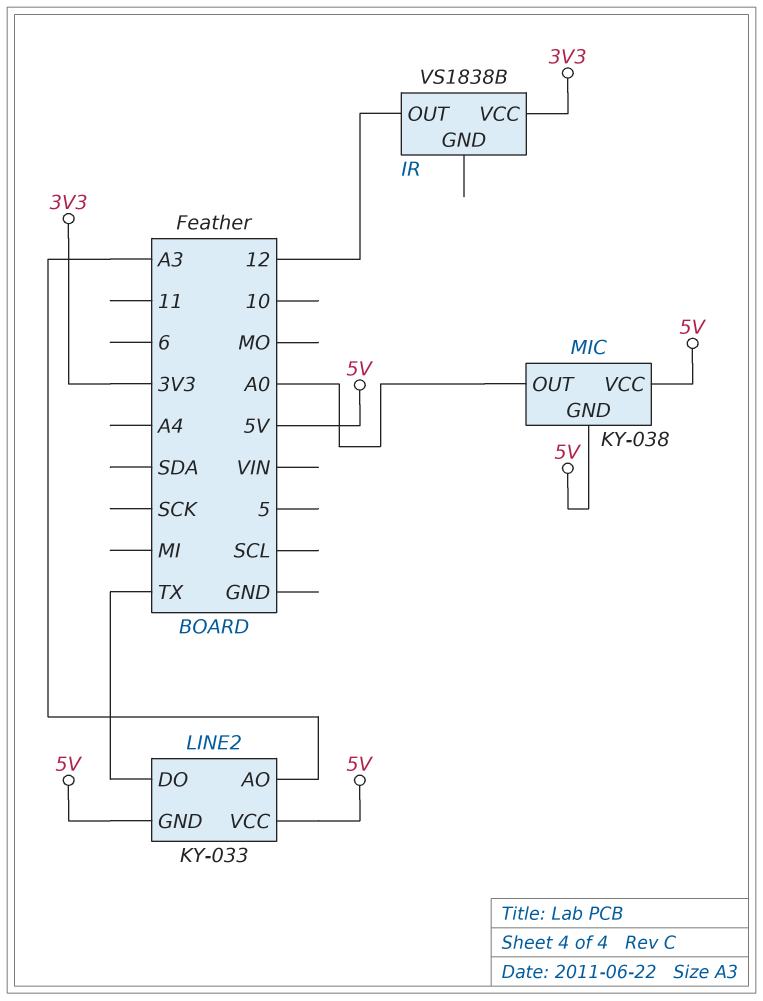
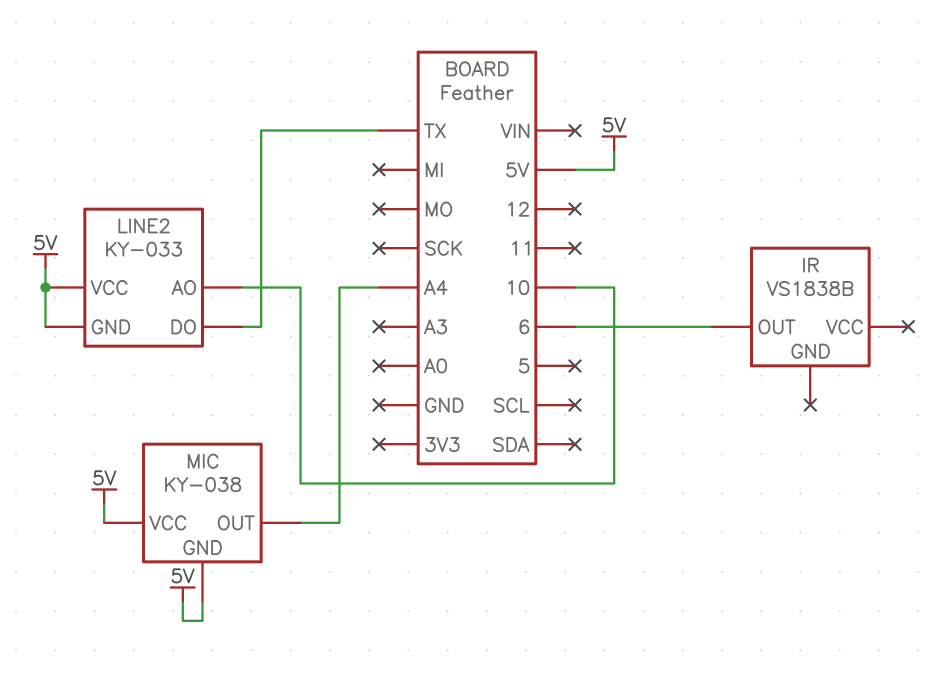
IR pin OUT: 12 -> 6
IR pin VCC: 3V3 -> none
LINE2 pin AO: A3 -> 10
MIC pin OUT: A0 -> A4

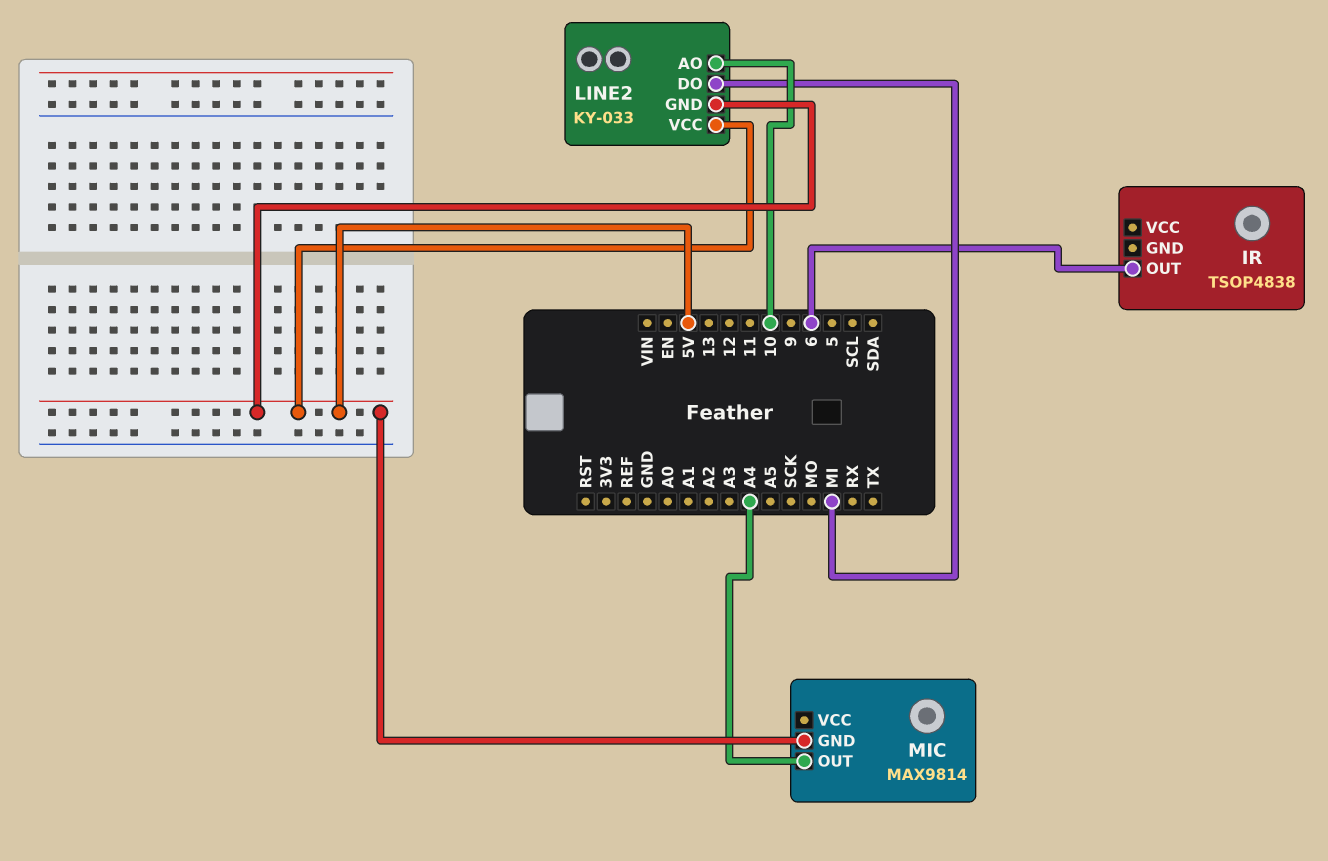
IR: VS1838B -> TSOP4838
LINE2 pin DO: TX -> MI
MIC: KY-038 -> MAX9814
MIC pin VCC: 5V -> none

